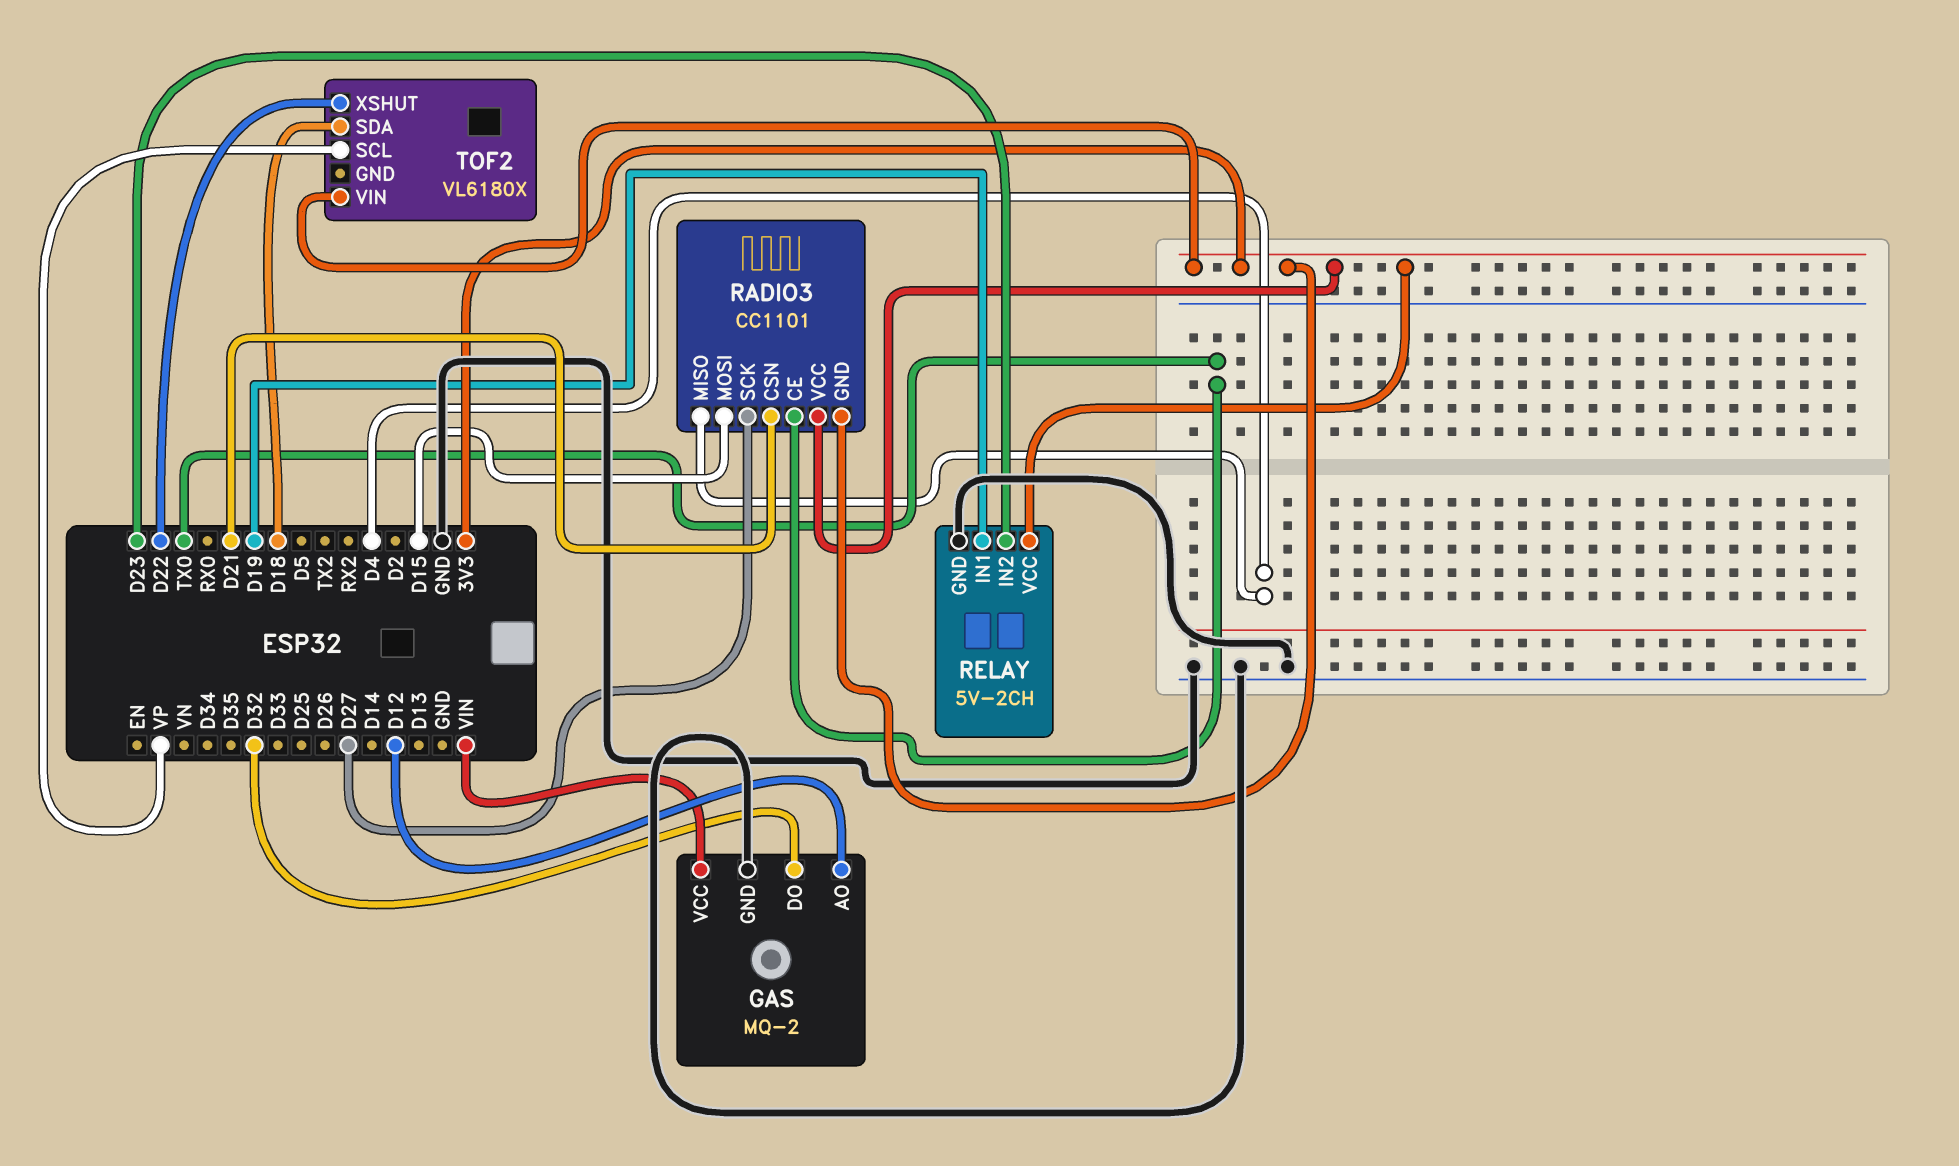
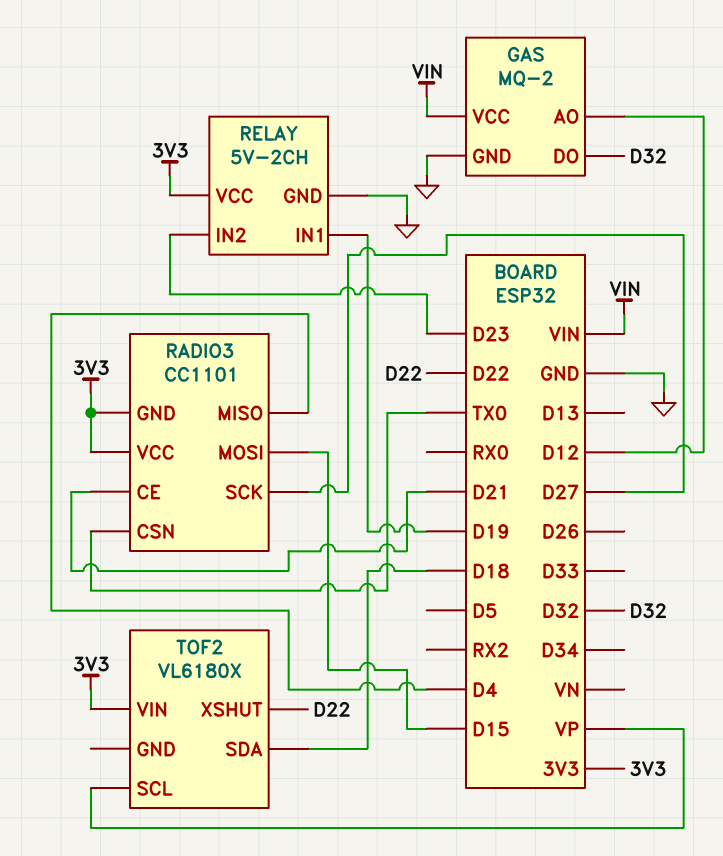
RADIO3 pin CE: TX0 -> D21
RADIO3 pin CSN: D21 -> TX0

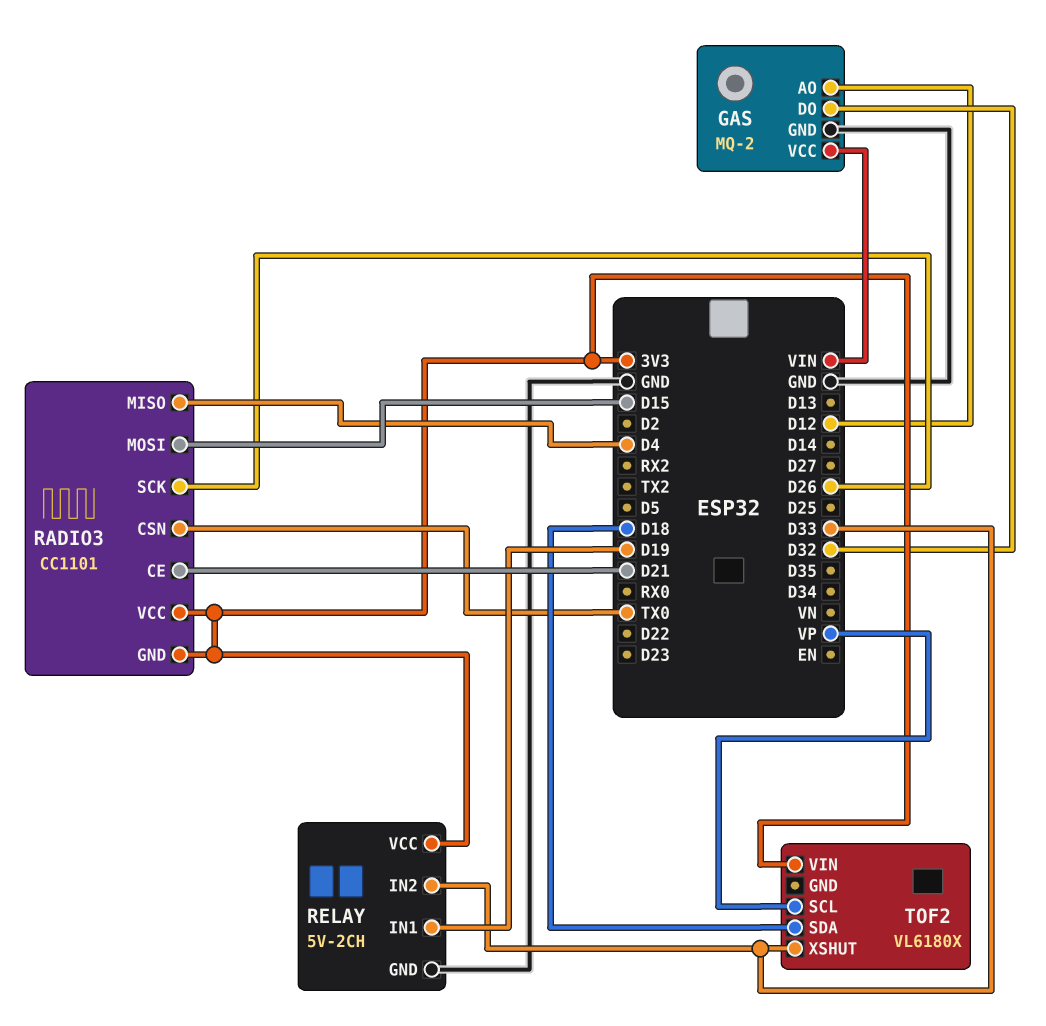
RADIO3 pin SCK: D27 -> D26
RELAY pin IN2: D23 -> D33
TOF2 pin XSHUT: D22 -> D33

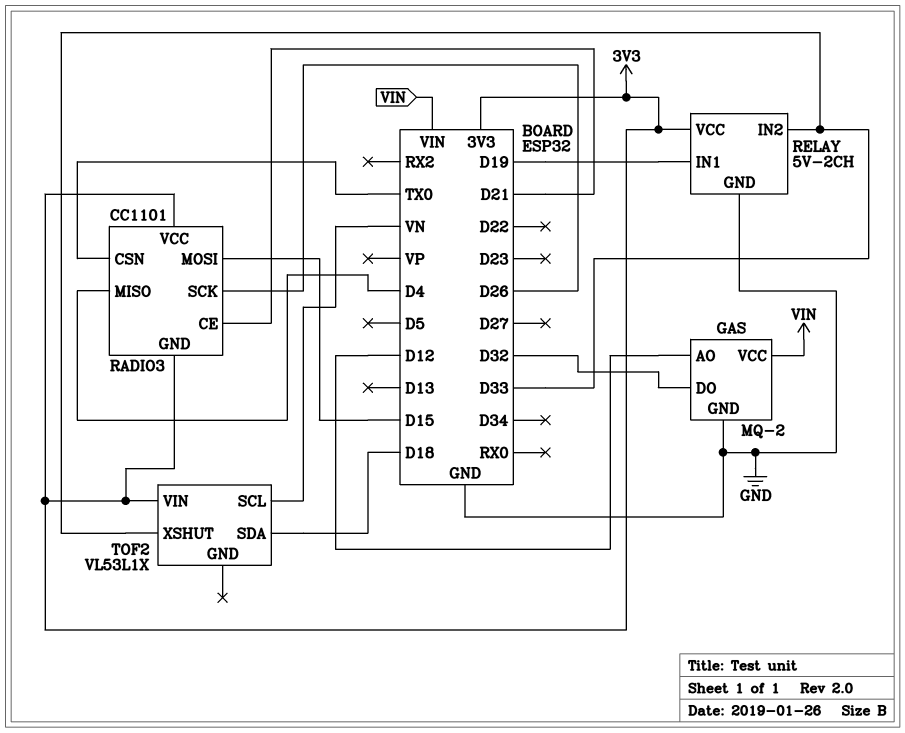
TOF2: VL6180X -> VL53L1X
TOF2 pin SCL: VP -> VN

